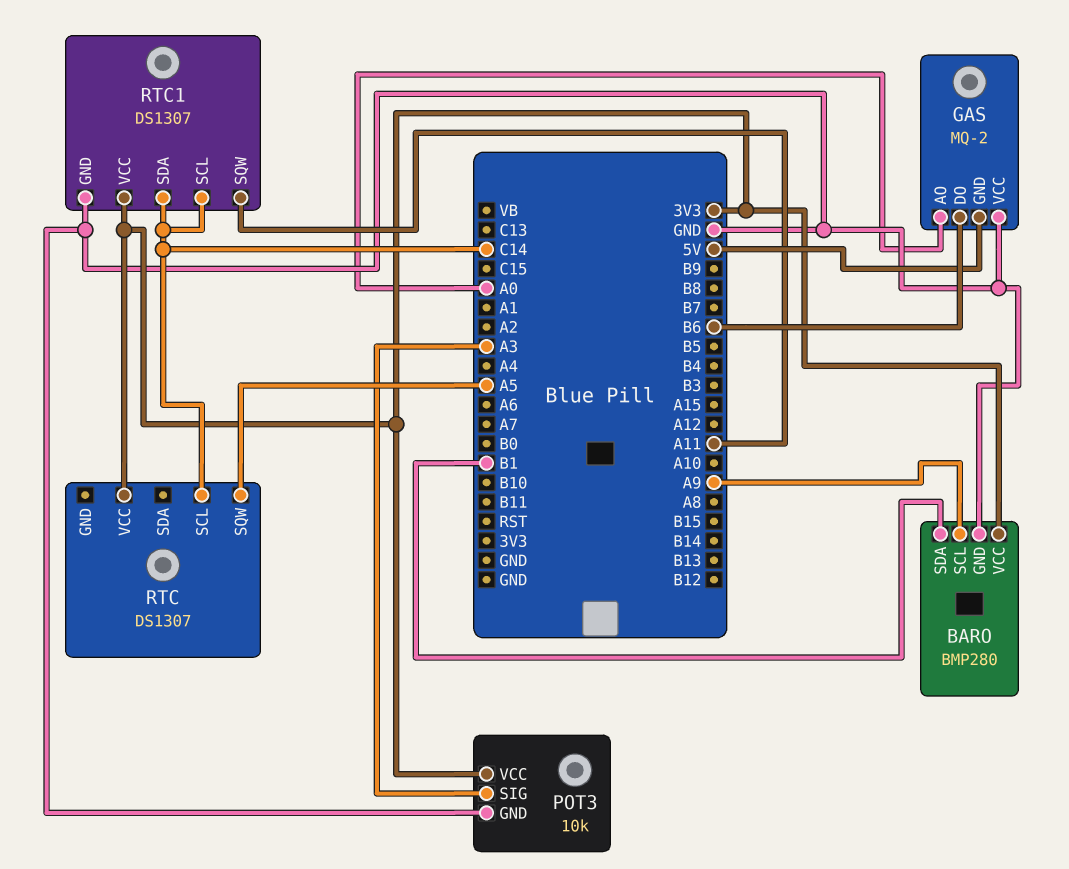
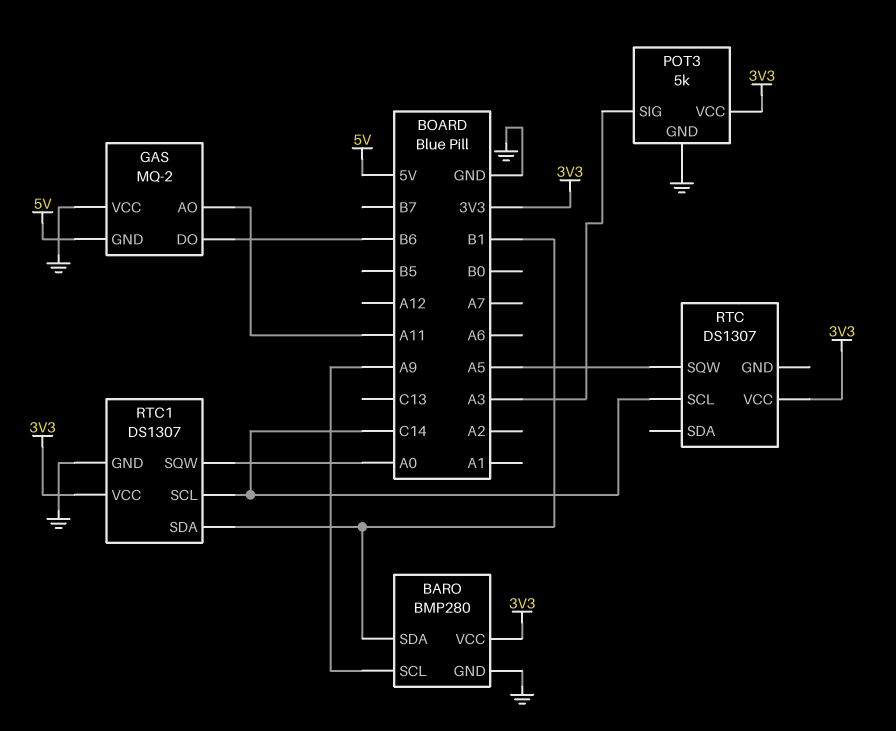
GAS pin AO: A0 -> A11
POT3: 10k -> 5k
RTC1 pin SDA: C14 -> B1
RTC1 pin SQW: A11 -> A0

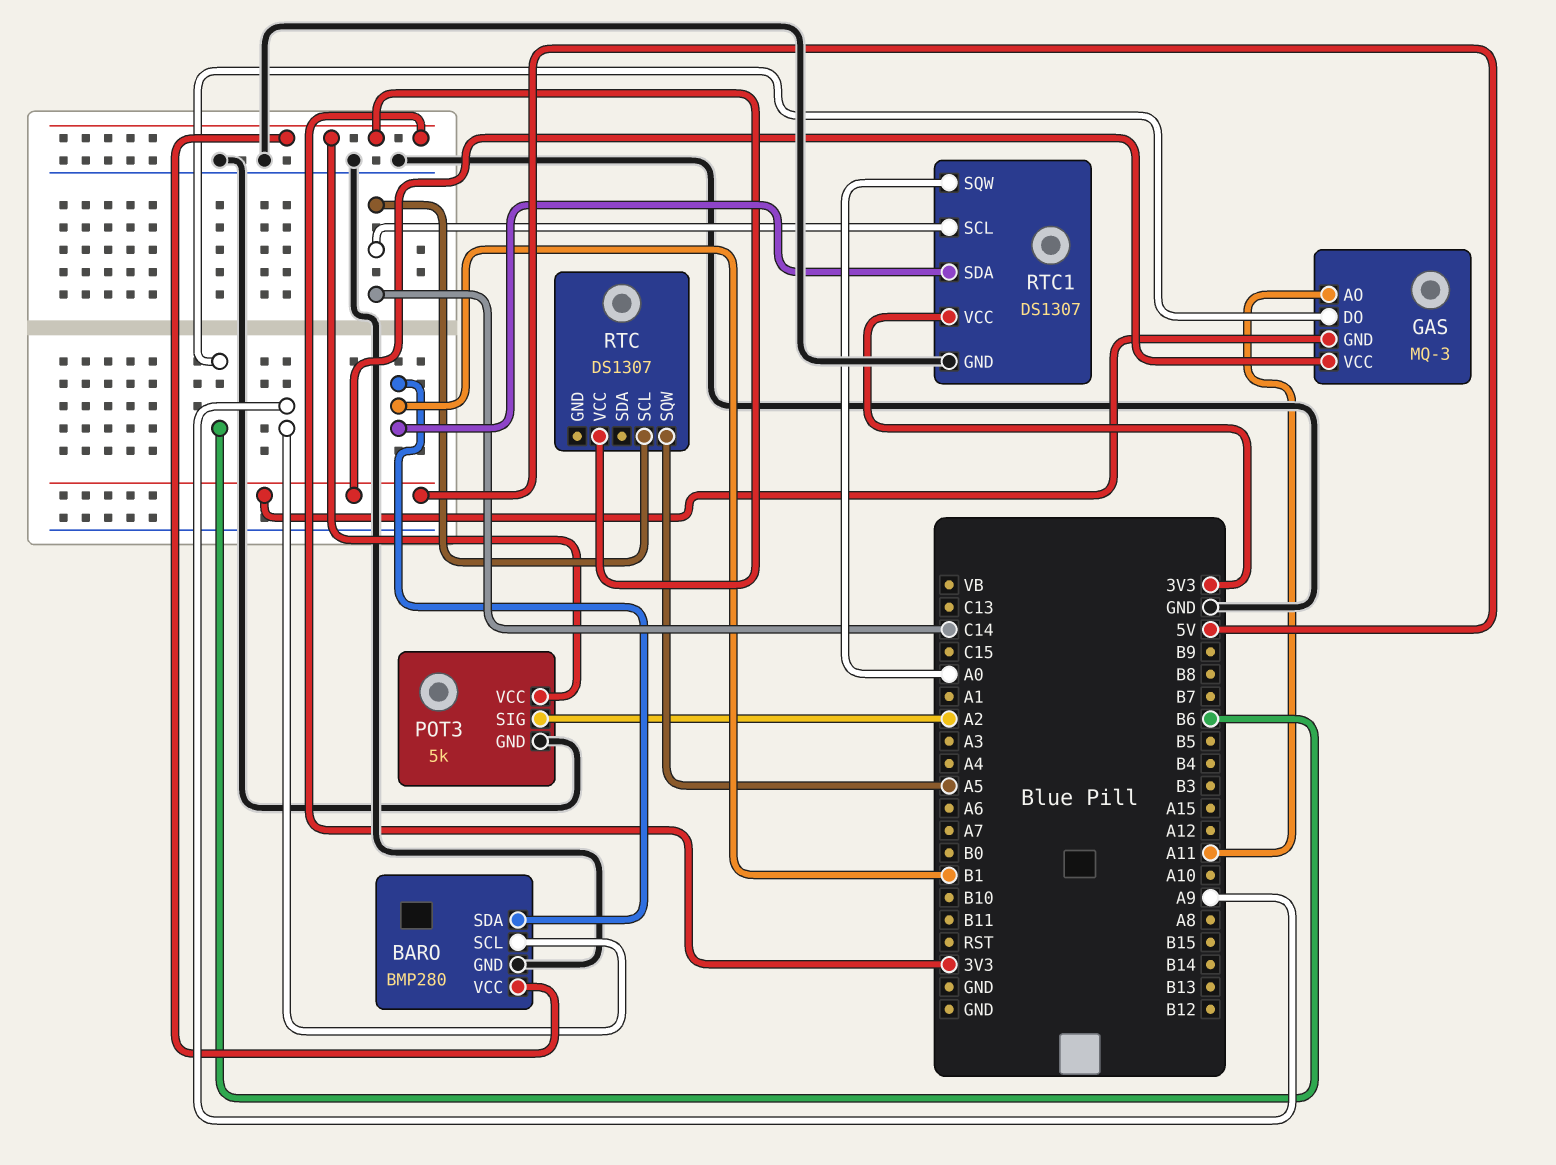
GAS: MQ-2 -> MQ-3
GAS pin VCC: GND -> 5V
POT3 pin SIG: A3 -> A2

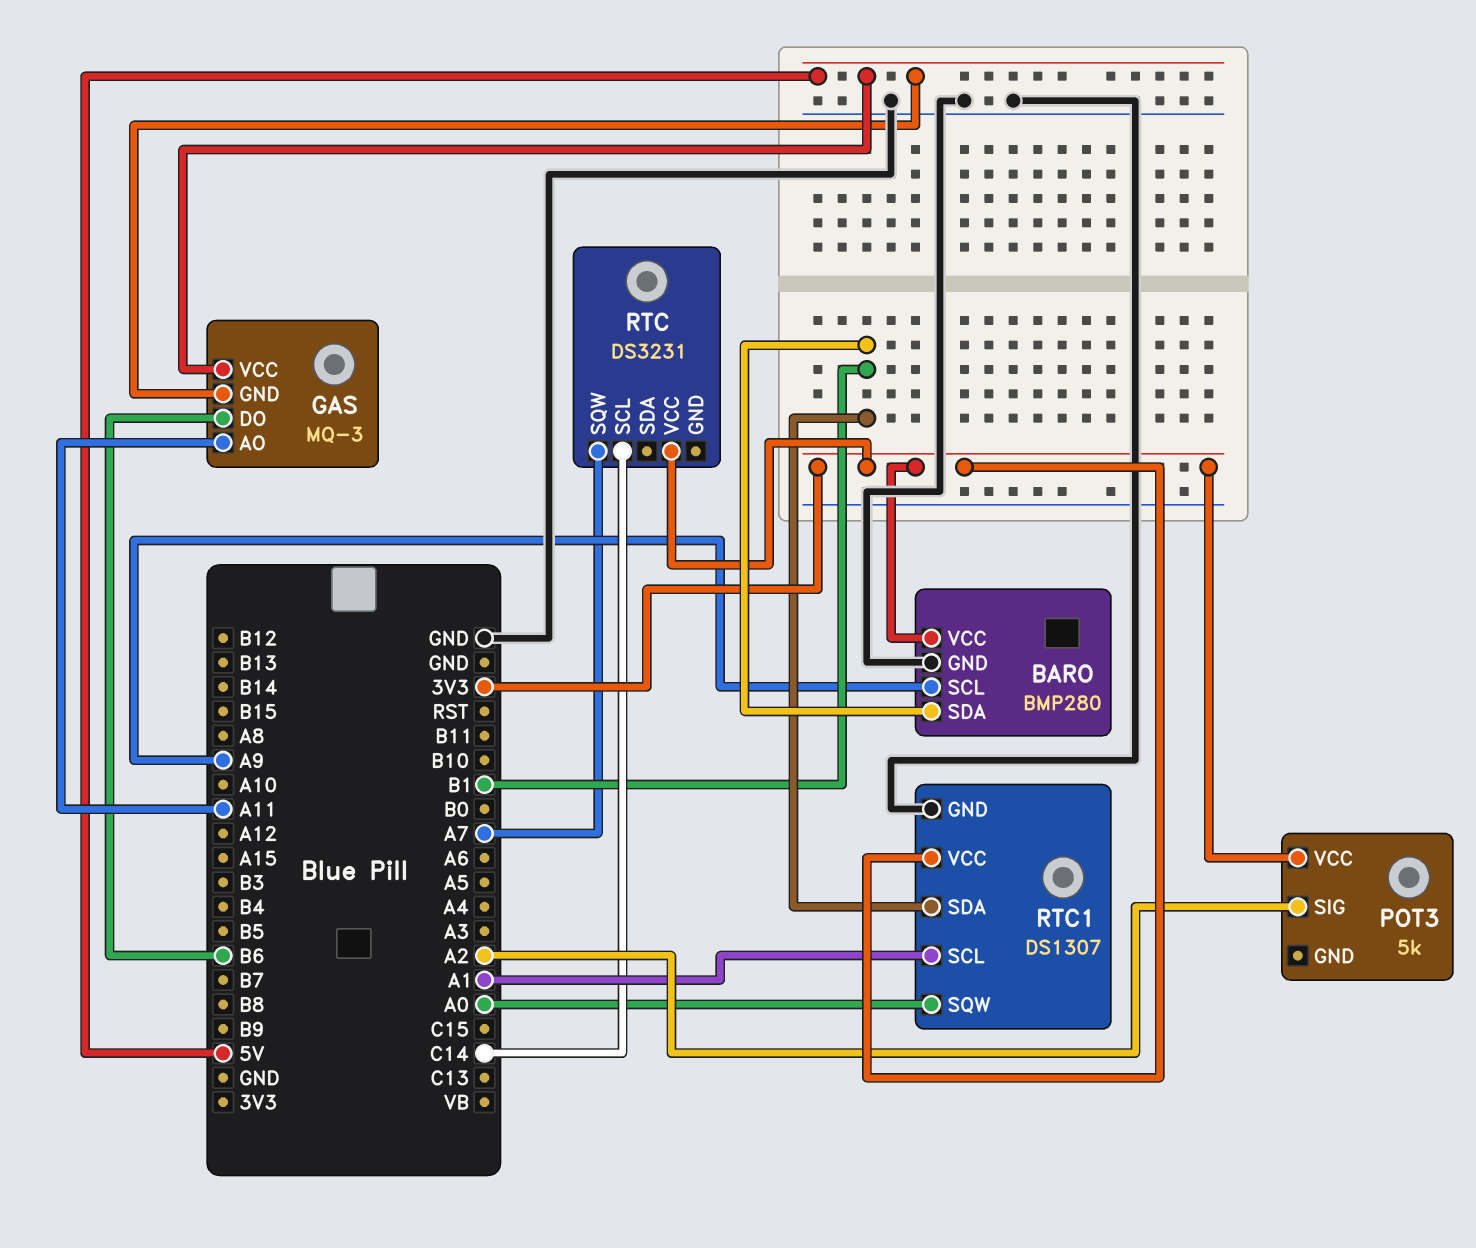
POT3 pin GND: GND -> none
RTC: DS1307 -> DS3231
RTC pin SQW: A5 -> A7
RTC1 pin SCL: C14 -> A1

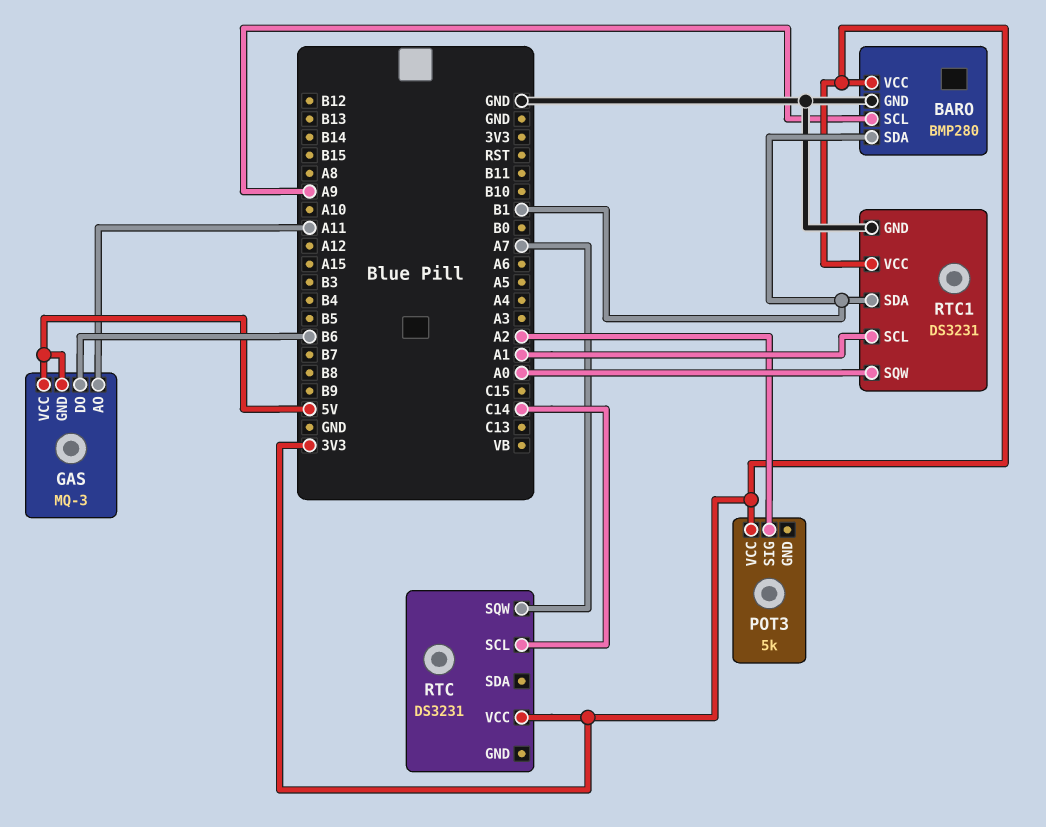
RTC1: DS1307 -> DS3231

